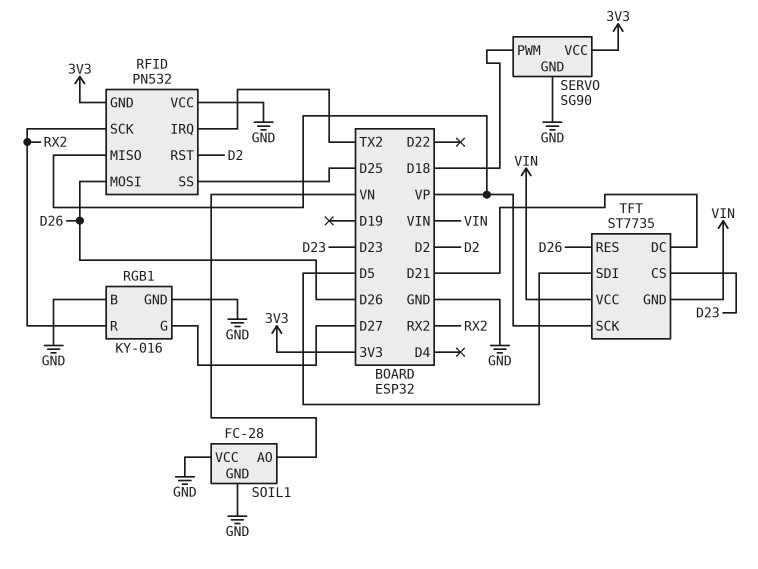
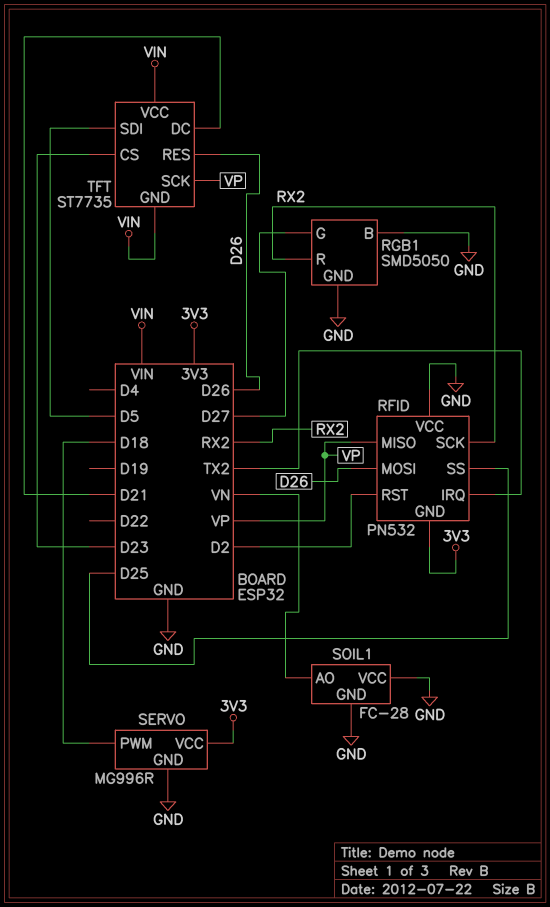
RGB1: KY-016 -> SMD5050
SERVO: SG90 -> MG996R

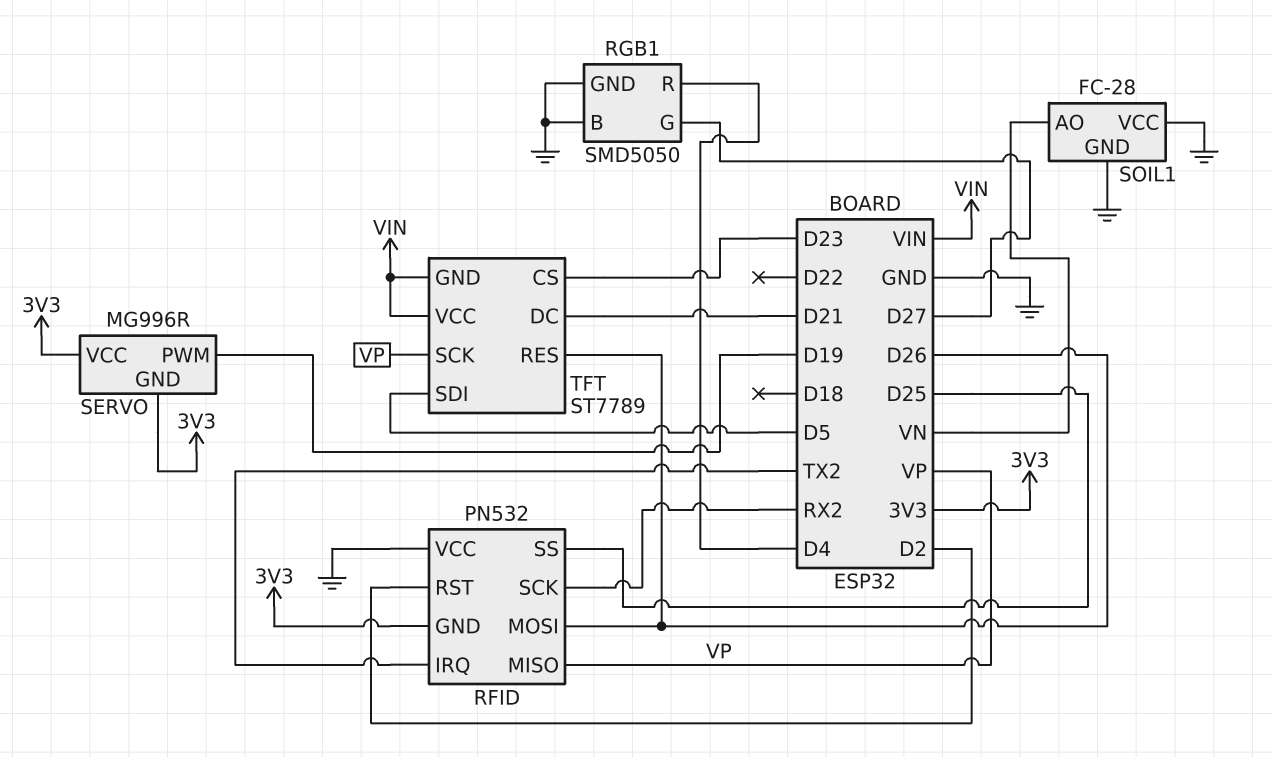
RGB1 pin R: RX2 -> D4
SERVO pin GND: GND -> 3V3
SERVO pin PWM: D18 -> D19
TFT: ST7735 -> ST7789

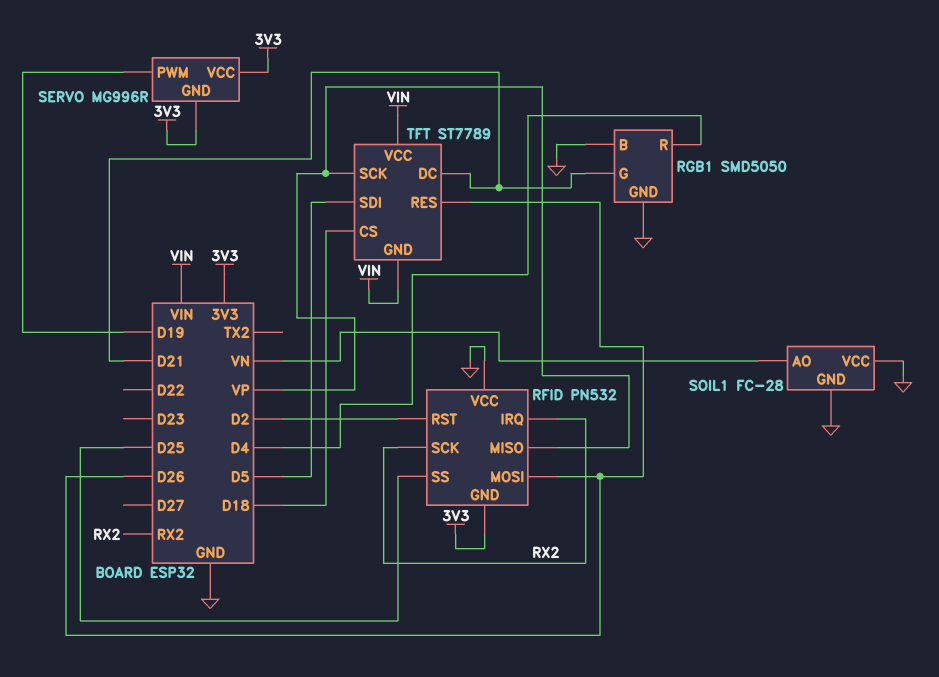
RFID pin IRQ: TX2 -> RX2
RGB1 pin G: D27 -> D21
TFT pin CS: D23 -> D18

